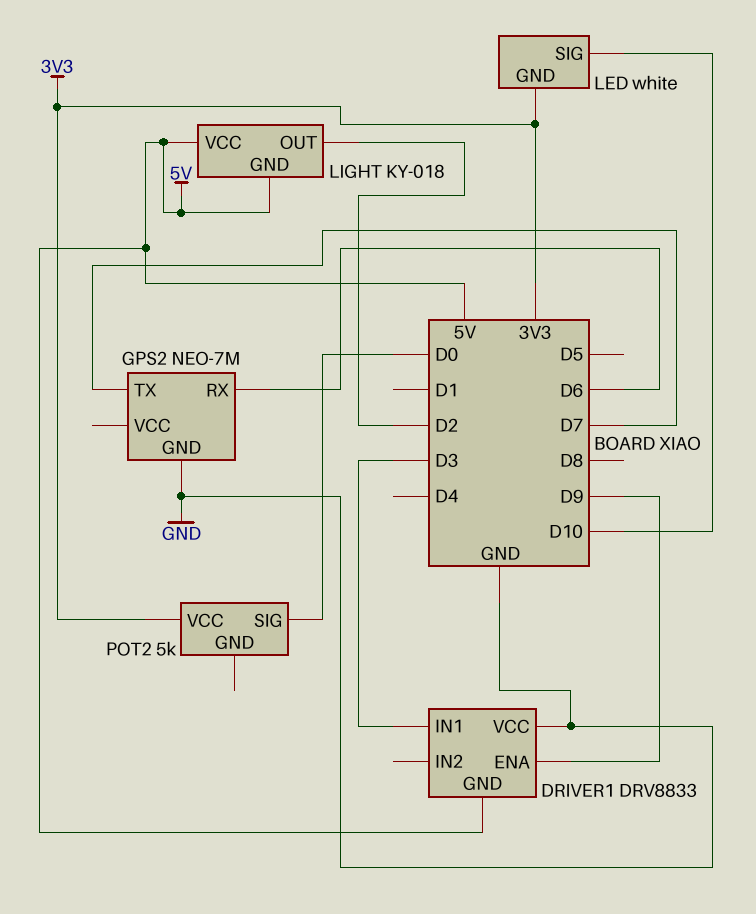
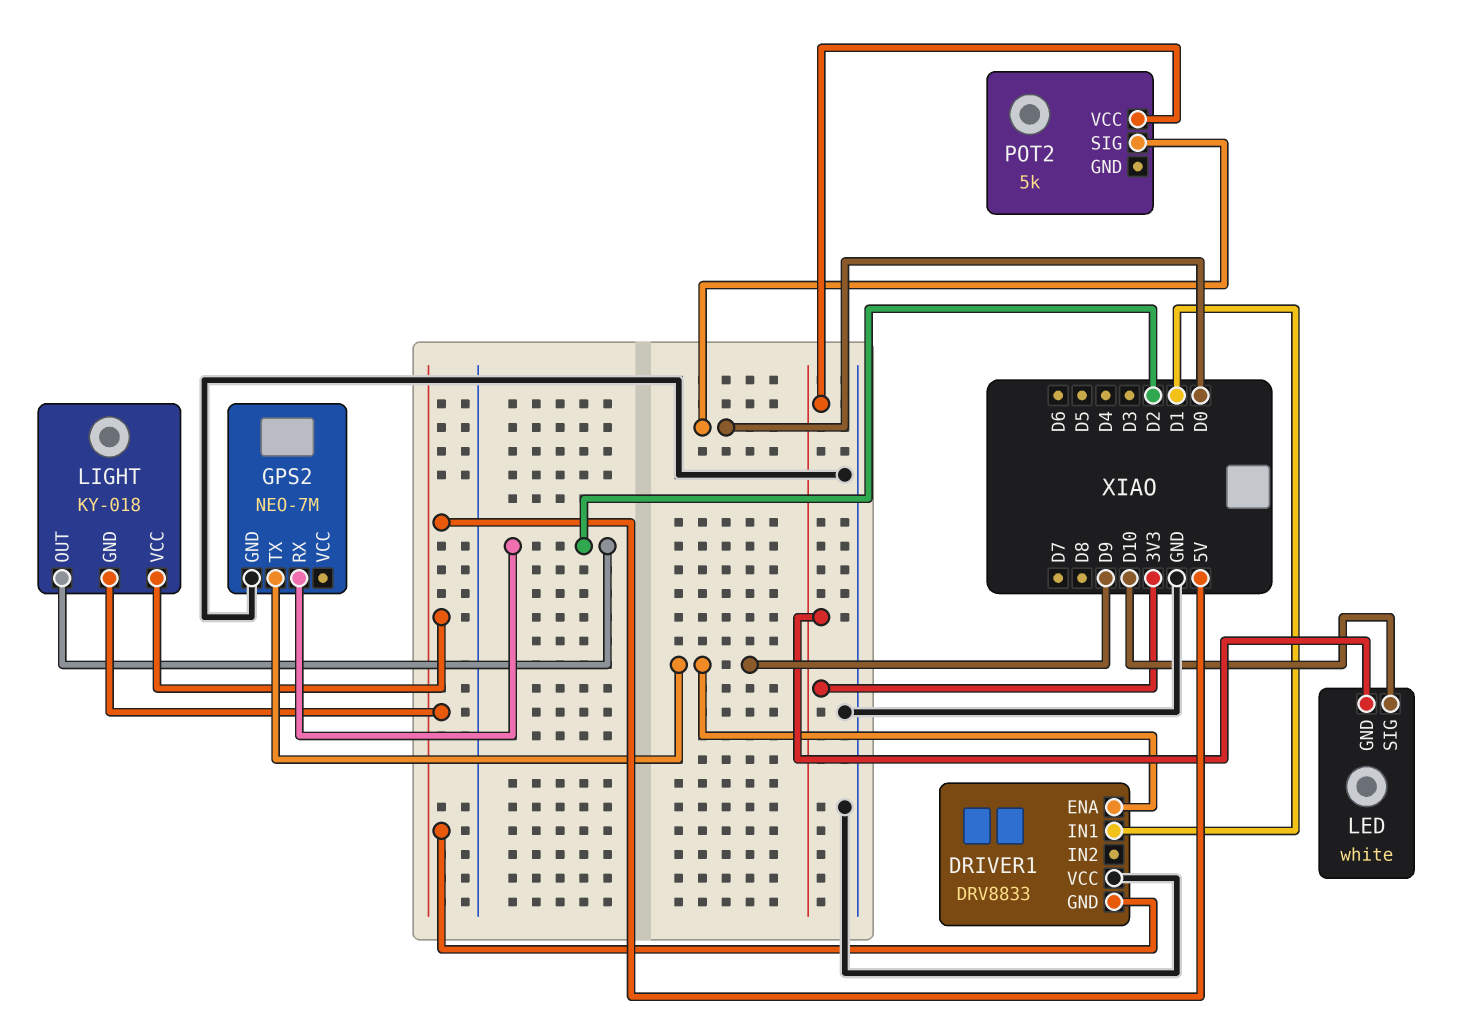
DRIVER1 pin IN1: D3 -> D1
GPS2 pin RX: D6 -> D2
GPS2 pin TX: D7 -> D9

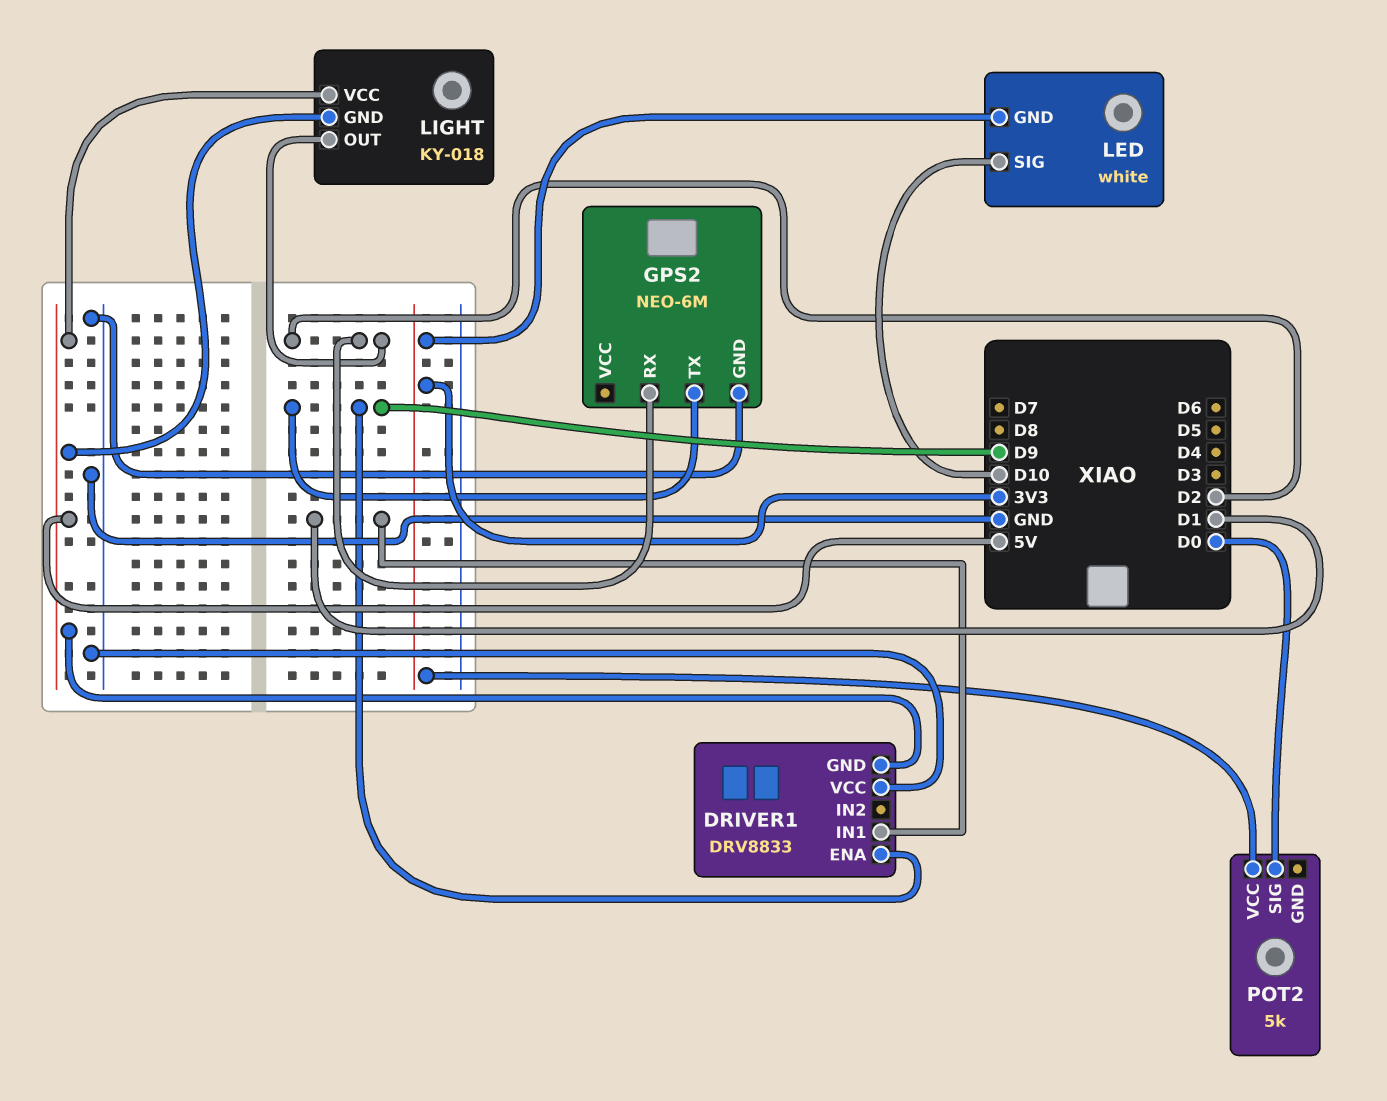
GPS2: NEO-7M -> NEO-6M

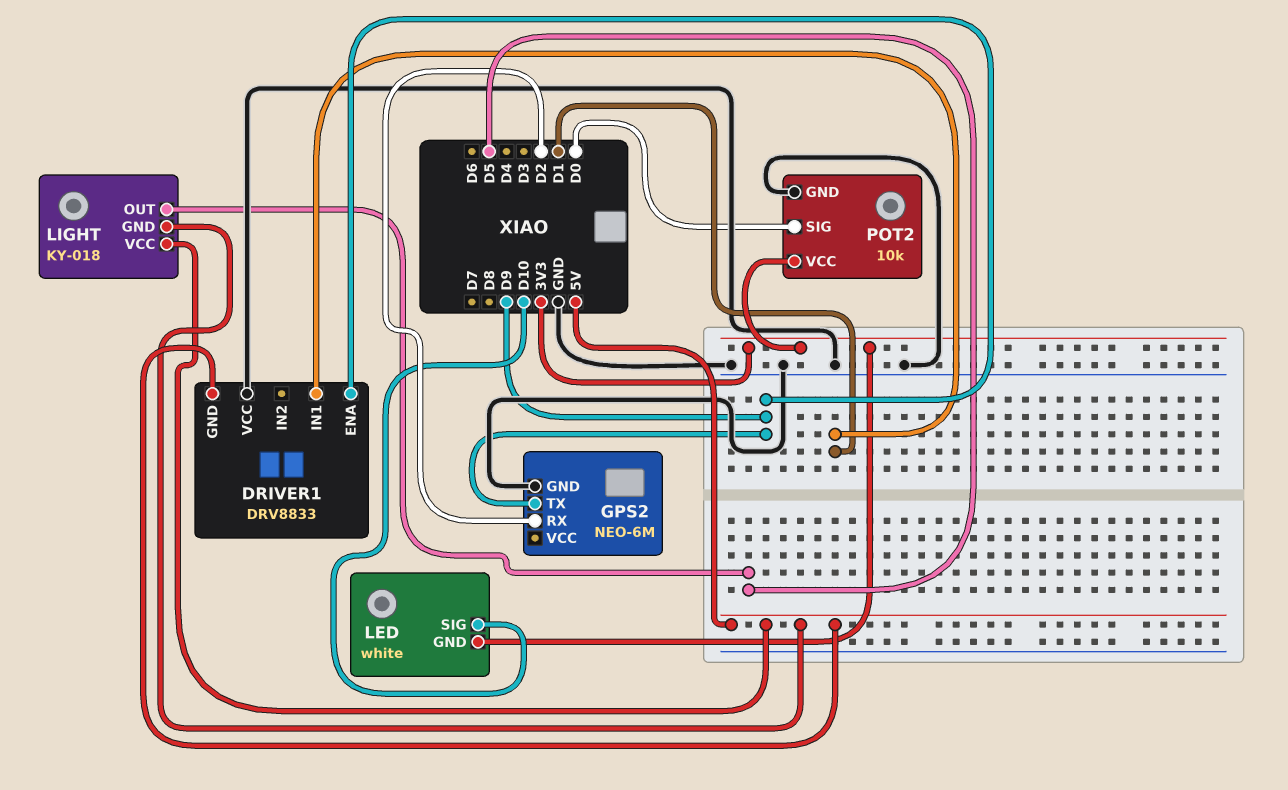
LIGHT pin OUT: D2 -> D5
POT2: 5k -> 10k
POT2 pin GND: none -> GND

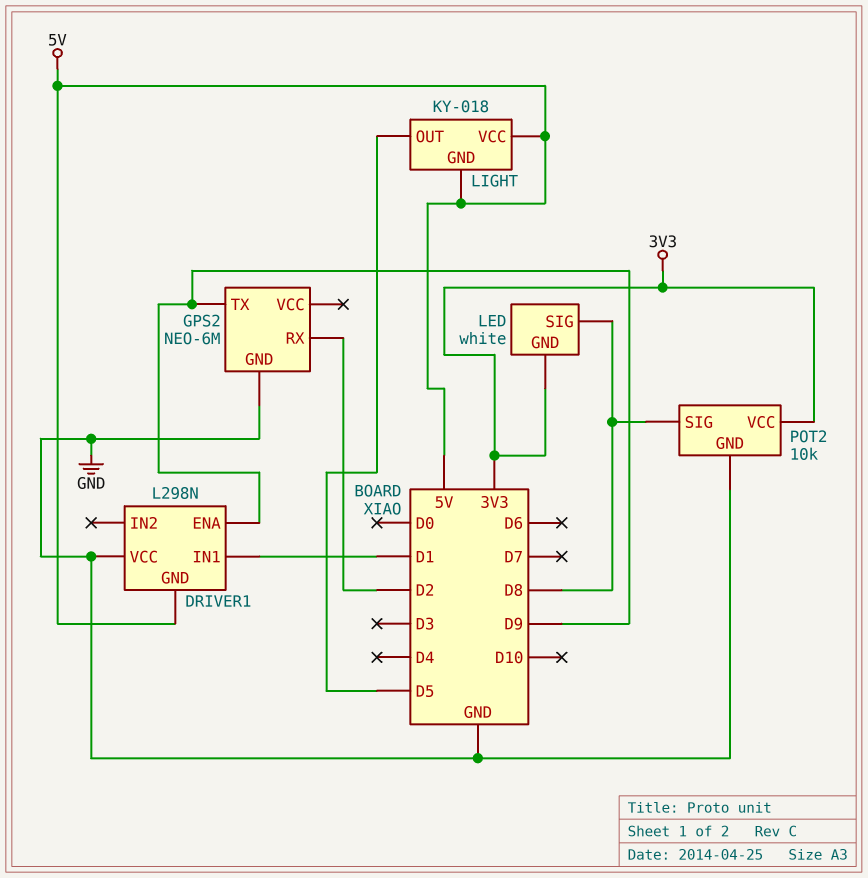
DRIVER1: DRV8833 -> L298N
LED pin SIG: D10 -> D8
POT2 pin SIG: D0 -> D8

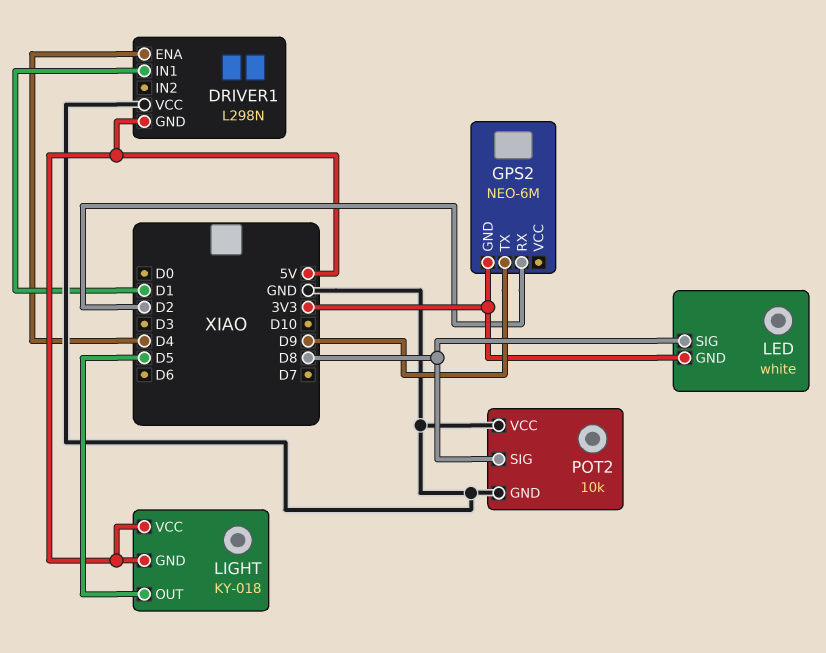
DRIVER1 pin ENA: D9 -> D4
GPS2 pin GND: GND -> 3V3
POT2 pin VCC: 3V3 -> GND

